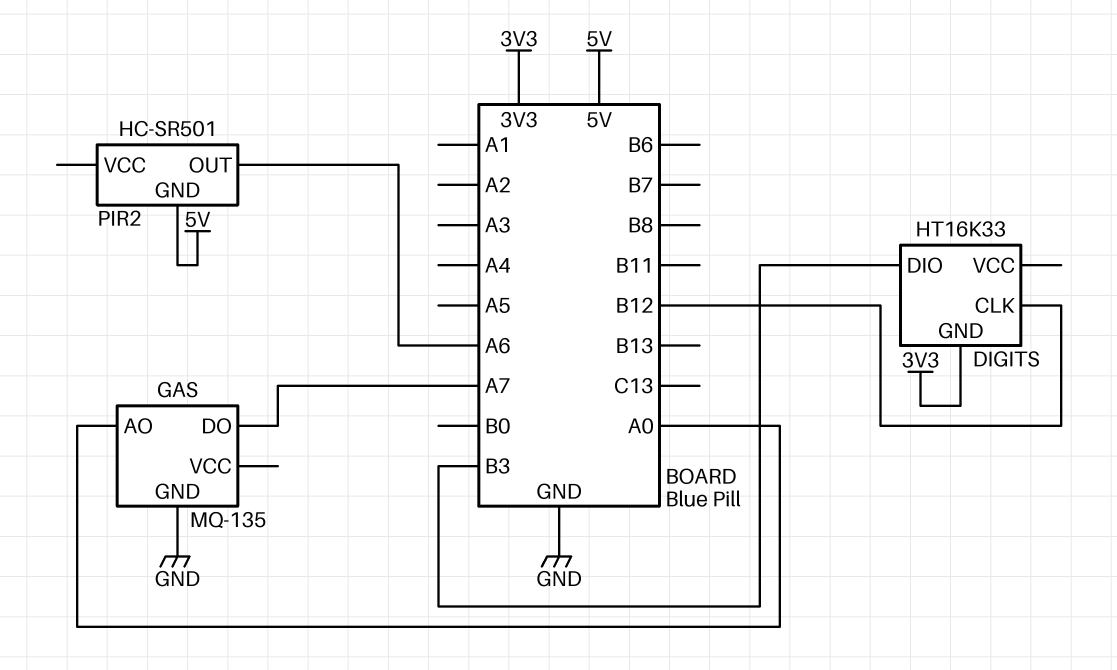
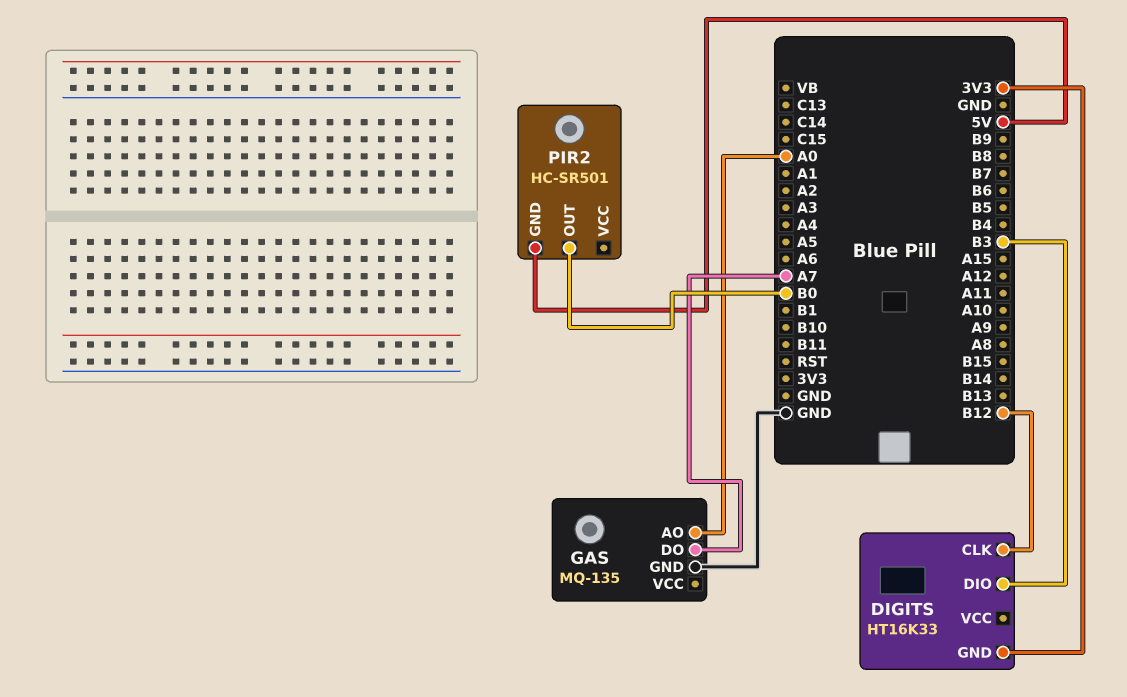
PIR2 pin OUT: A6 -> B0

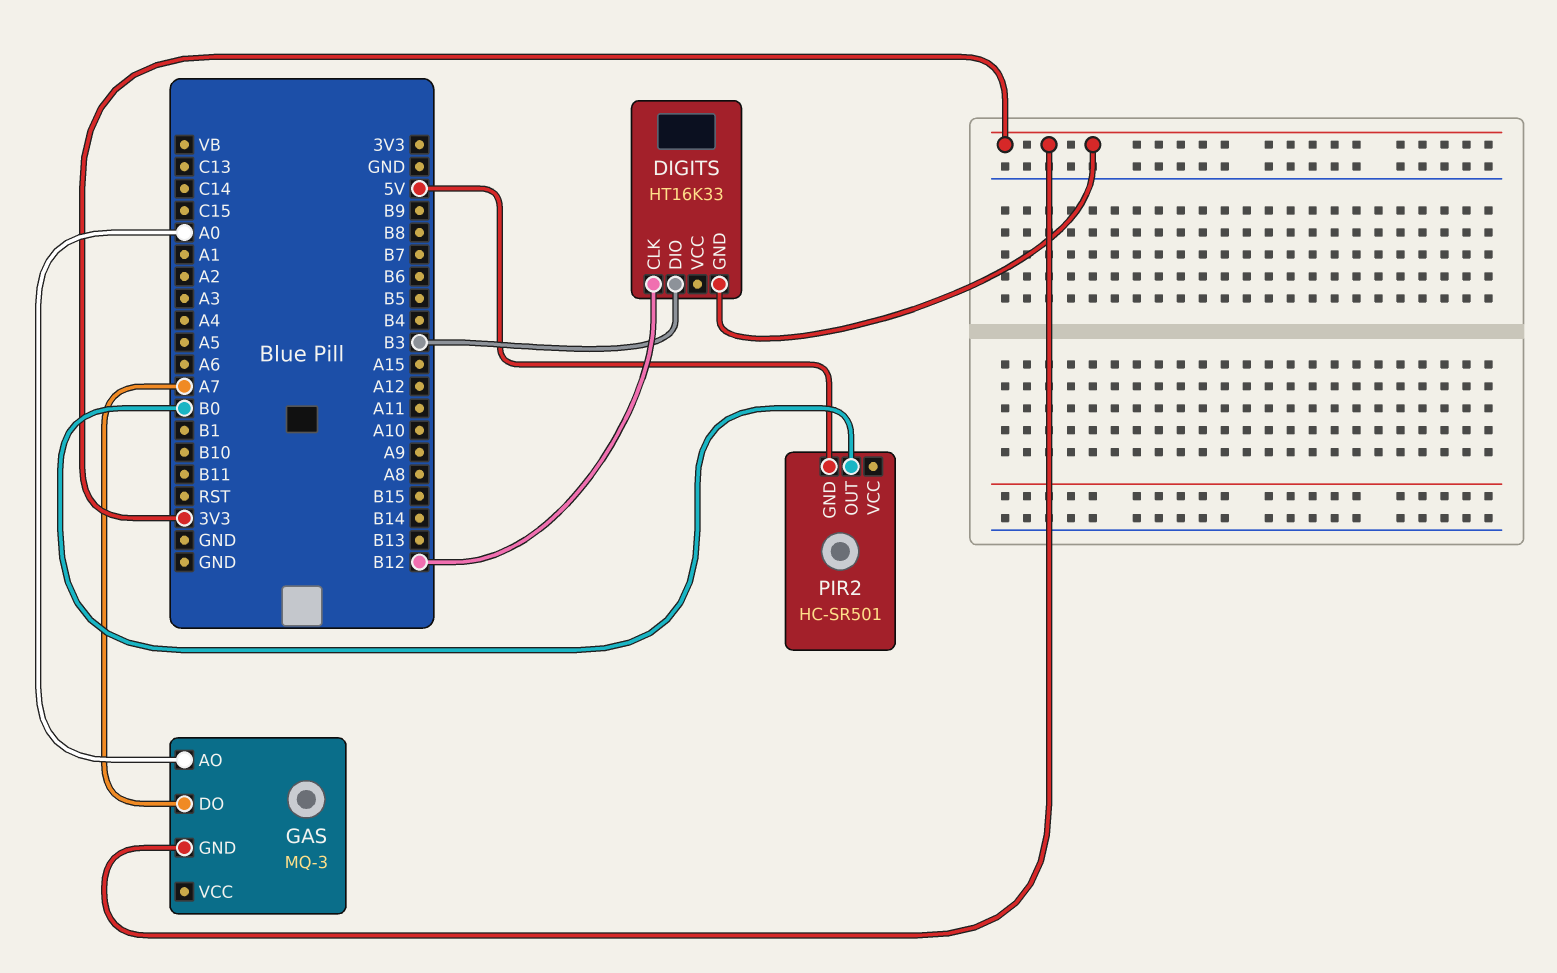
GAS: MQ-135 -> MQ-3
GAS pin GND: GND -> 3V3

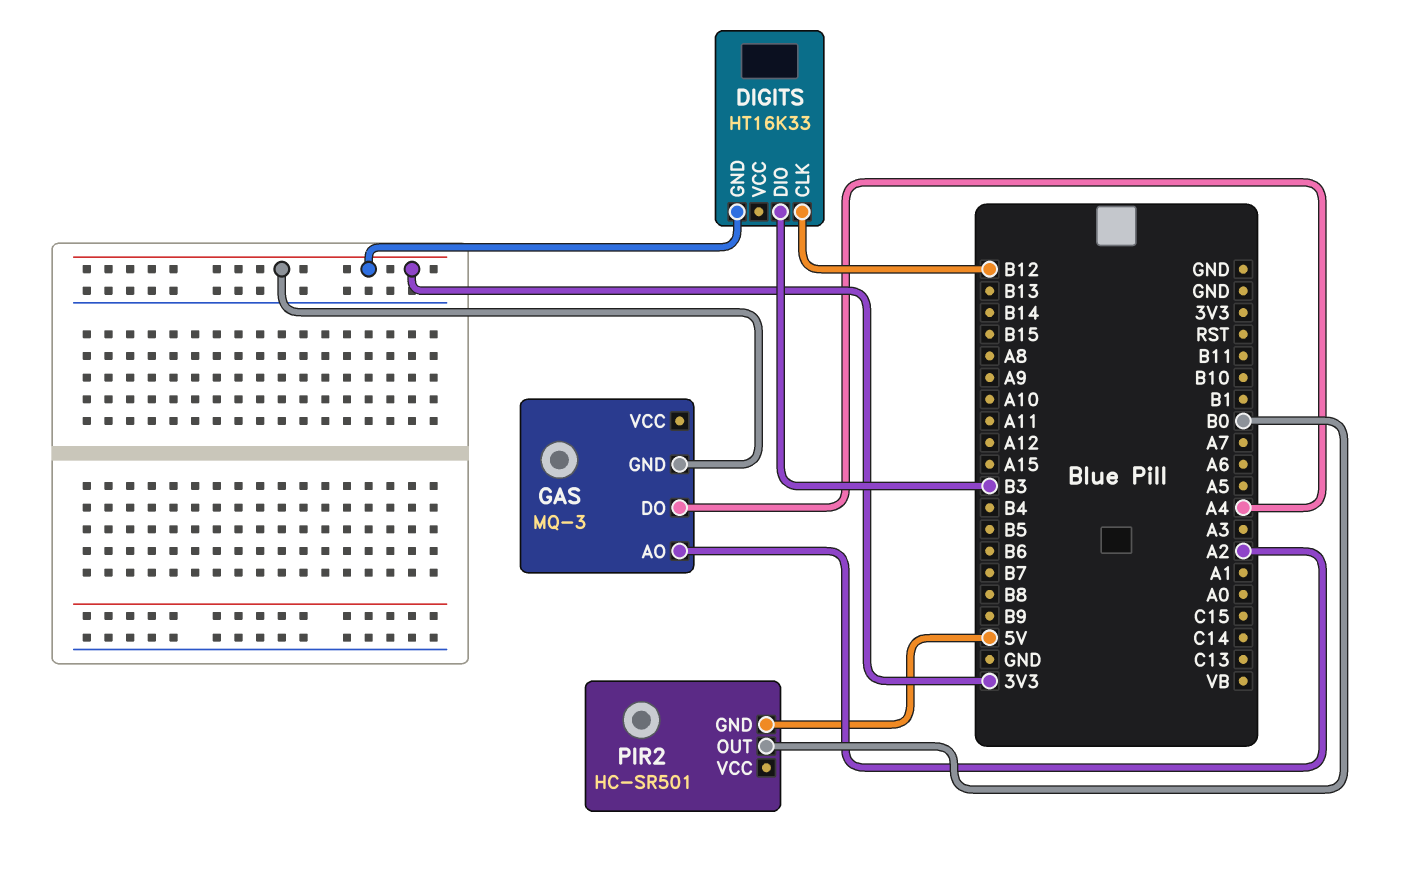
GAS pin AO: A0 -> A2
GAS pin DO: A7 -> A4

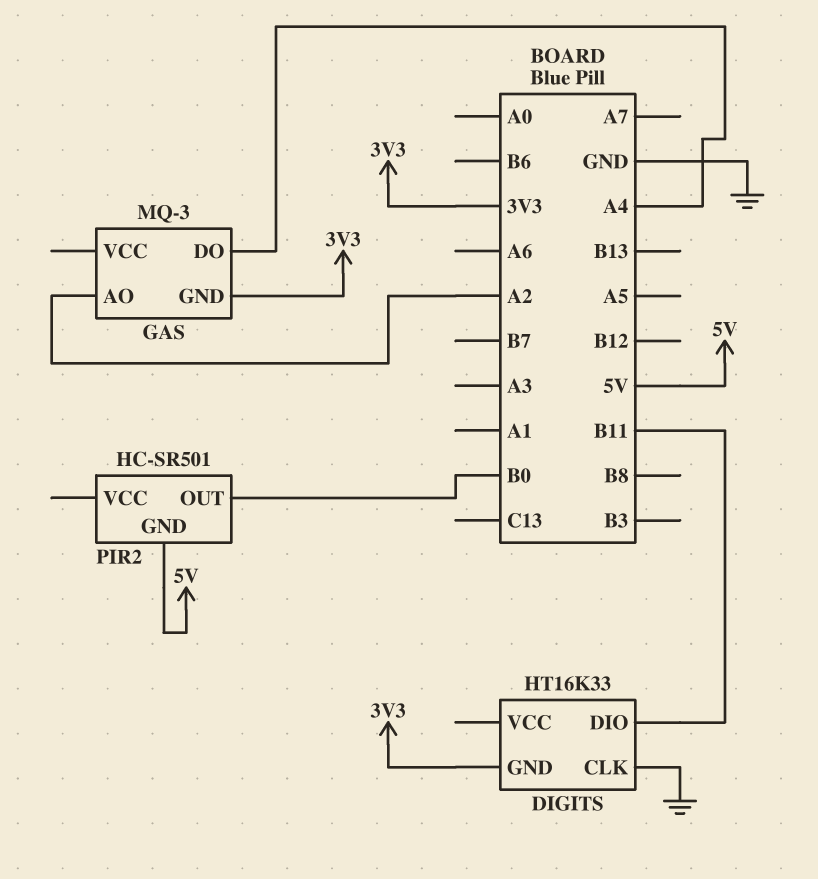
DIGITS pin CLK: B12 -> GND
DIGITS pin DIO: B3 -> B11

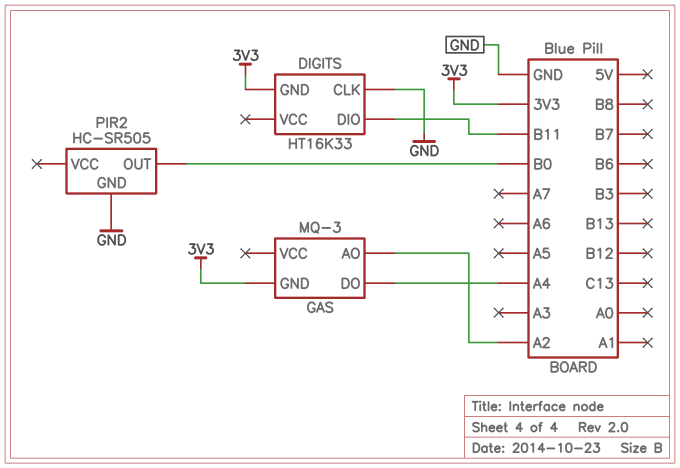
PIR2: HC-SR501 -> HC-SR505
PIR2 pin GND: 5V -> GND

